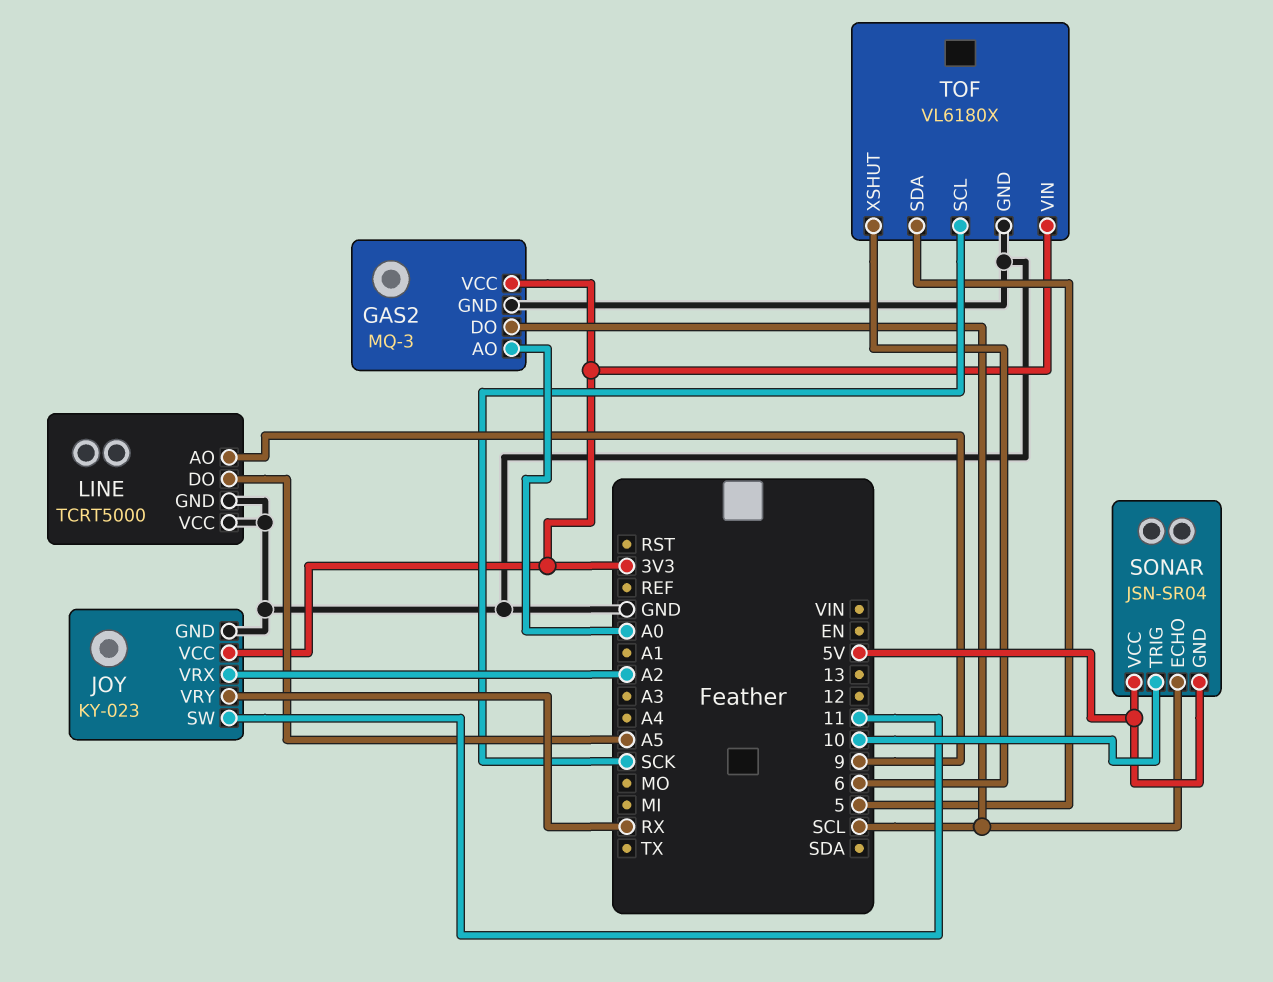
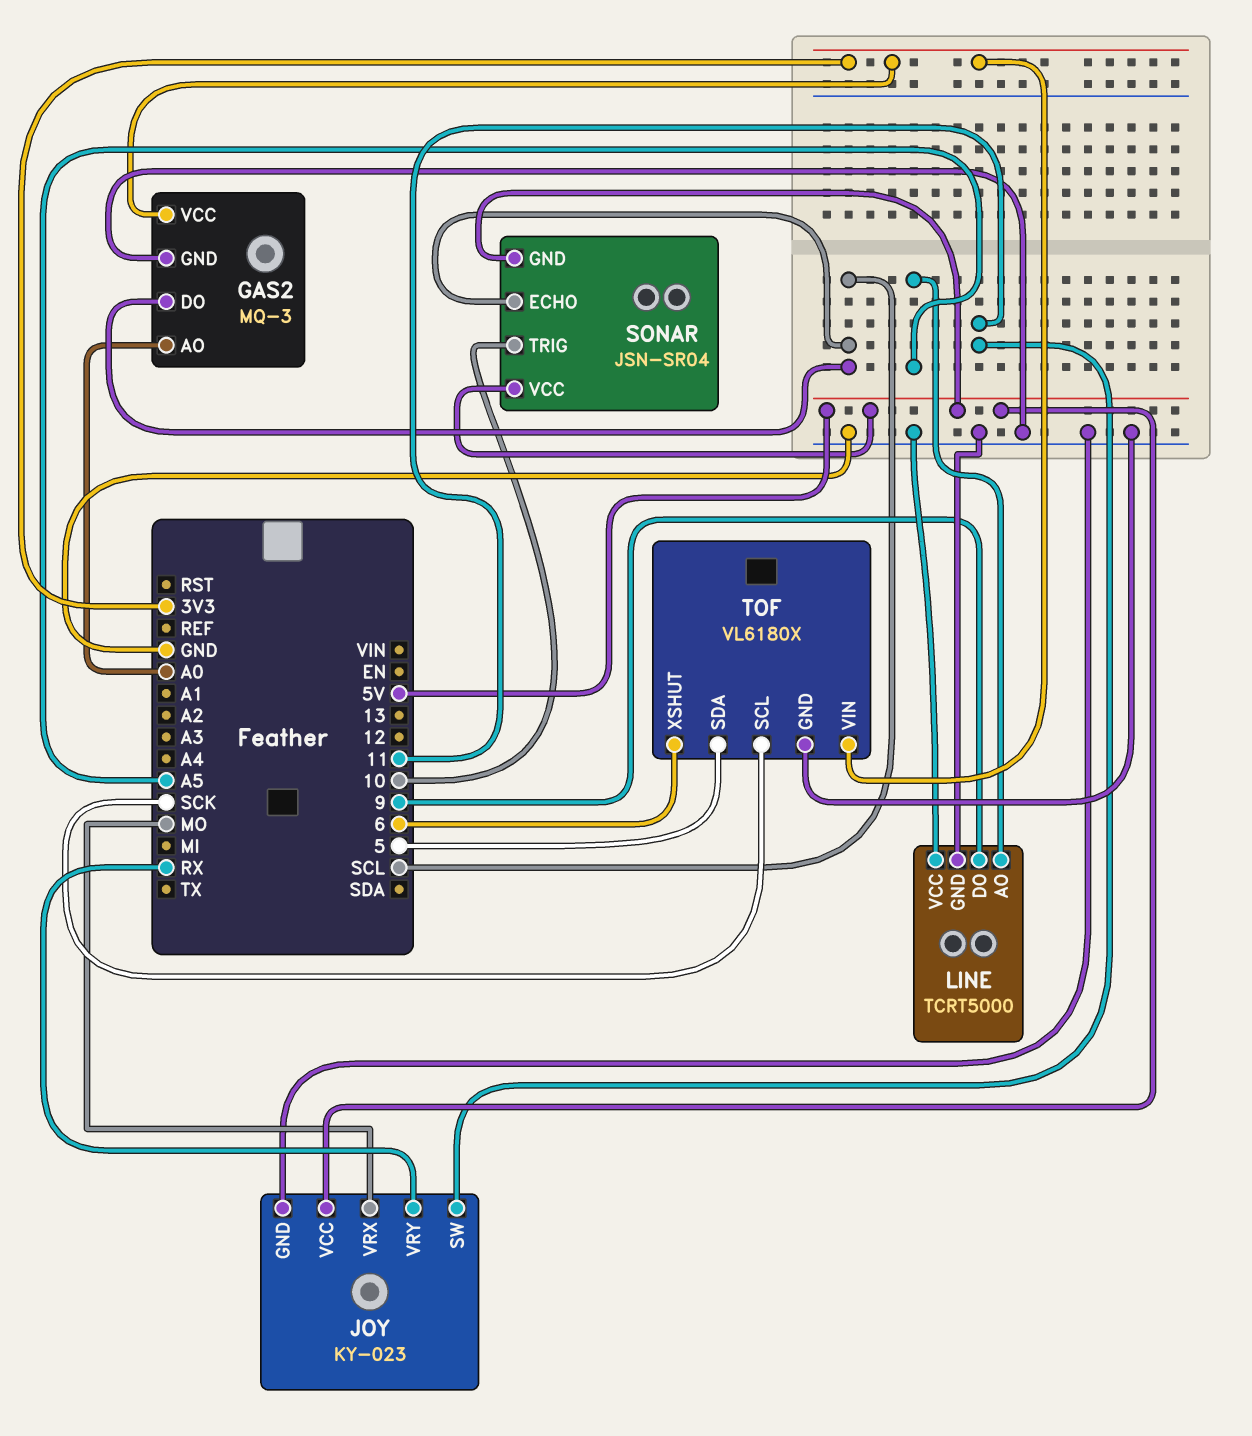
JOY pin VCC: 3V3 -> 5V
JOY pin VRX: A2 -> MO
LINE pin AO: 9 -> A5
LINE pin DO: A5 -> 9

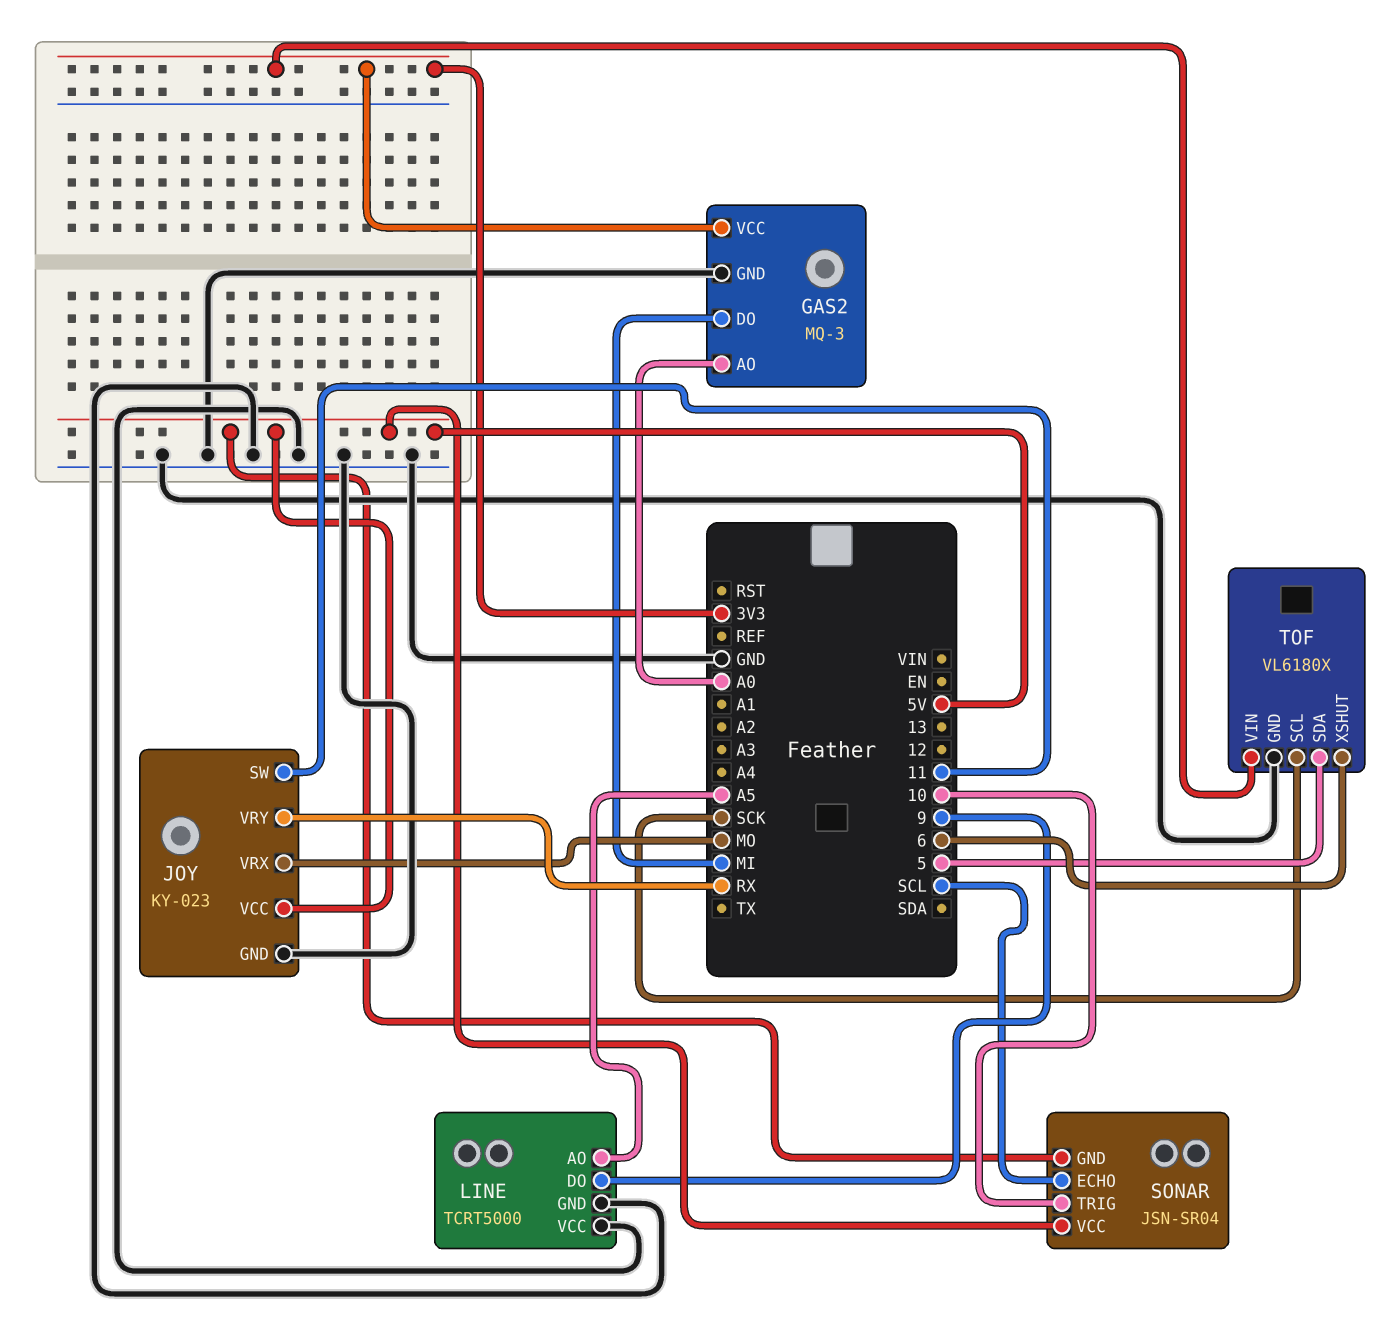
GAS2 pin DO: SCL -> MI

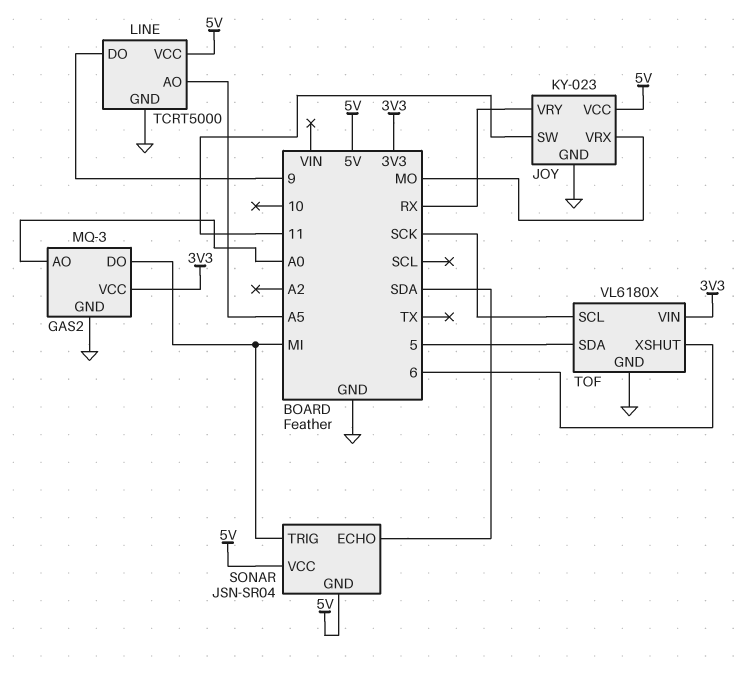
LINE pin VCC: GND -> 5V
SONAR pin ECHO: SCL -> SDA
SONAR pin TRIG: 10 -> MI

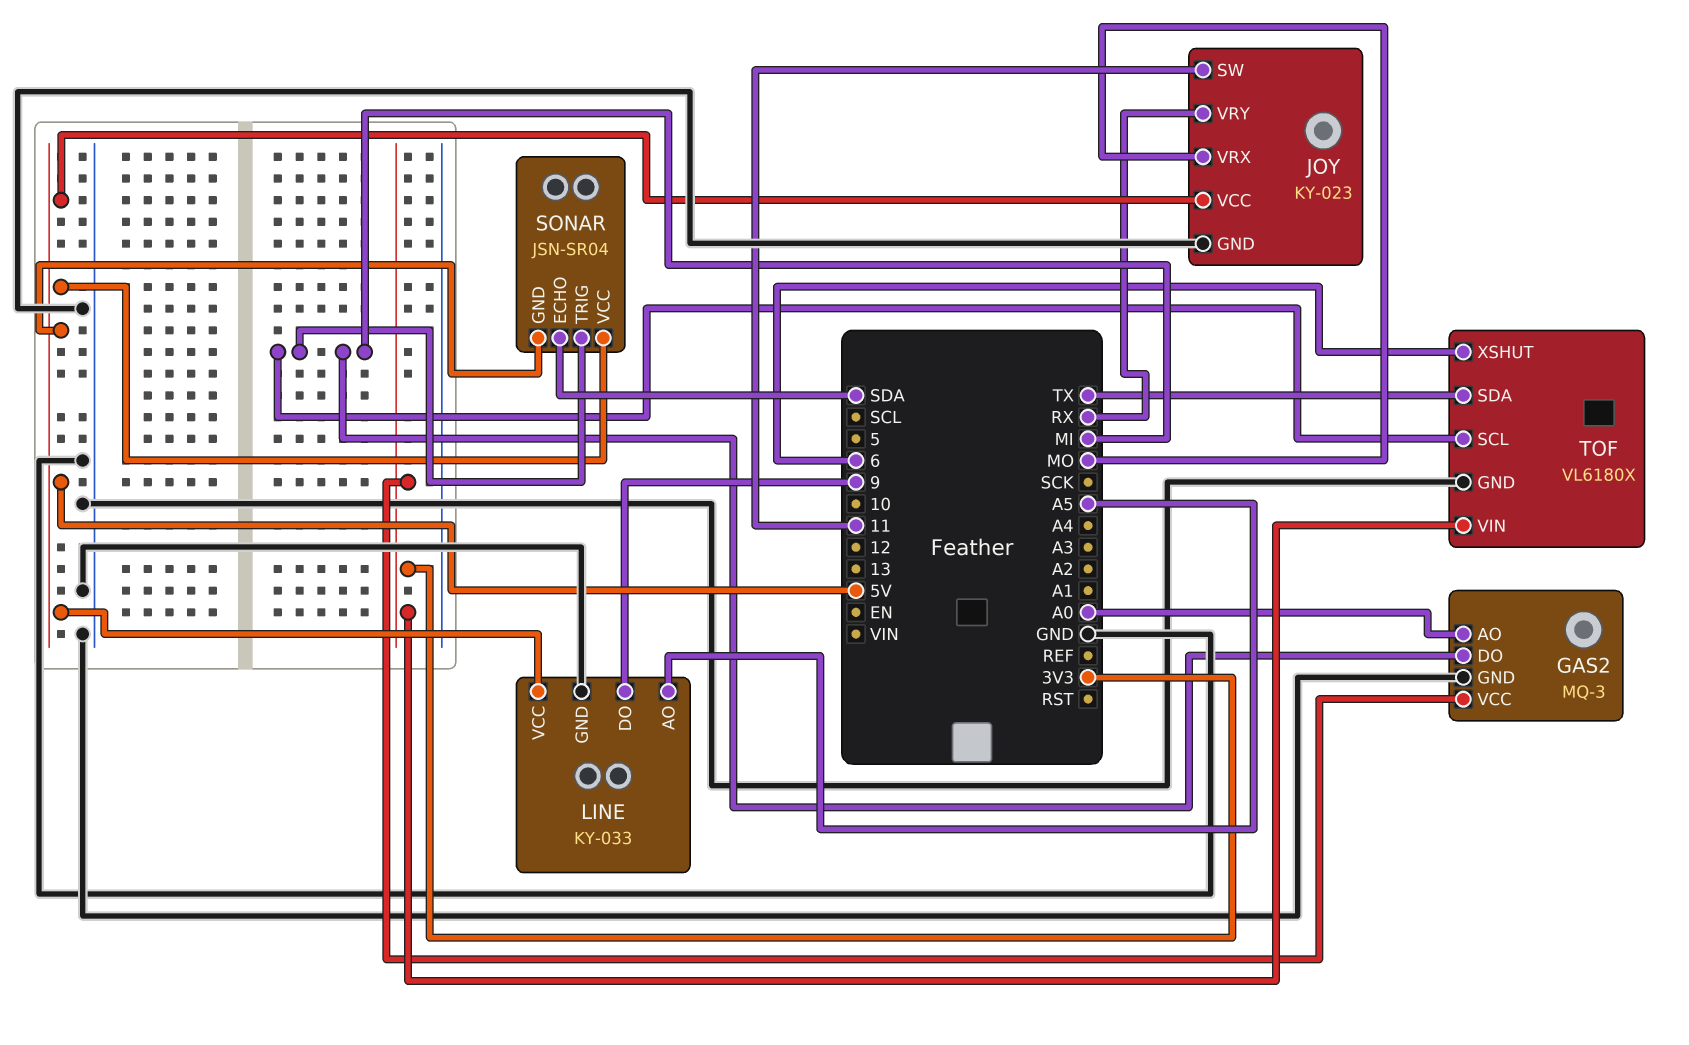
LINE: TCRT5000 -> KY-033
TOF pin SCL: SCK -> MI
TOF pin SDA: 5 -> TX

